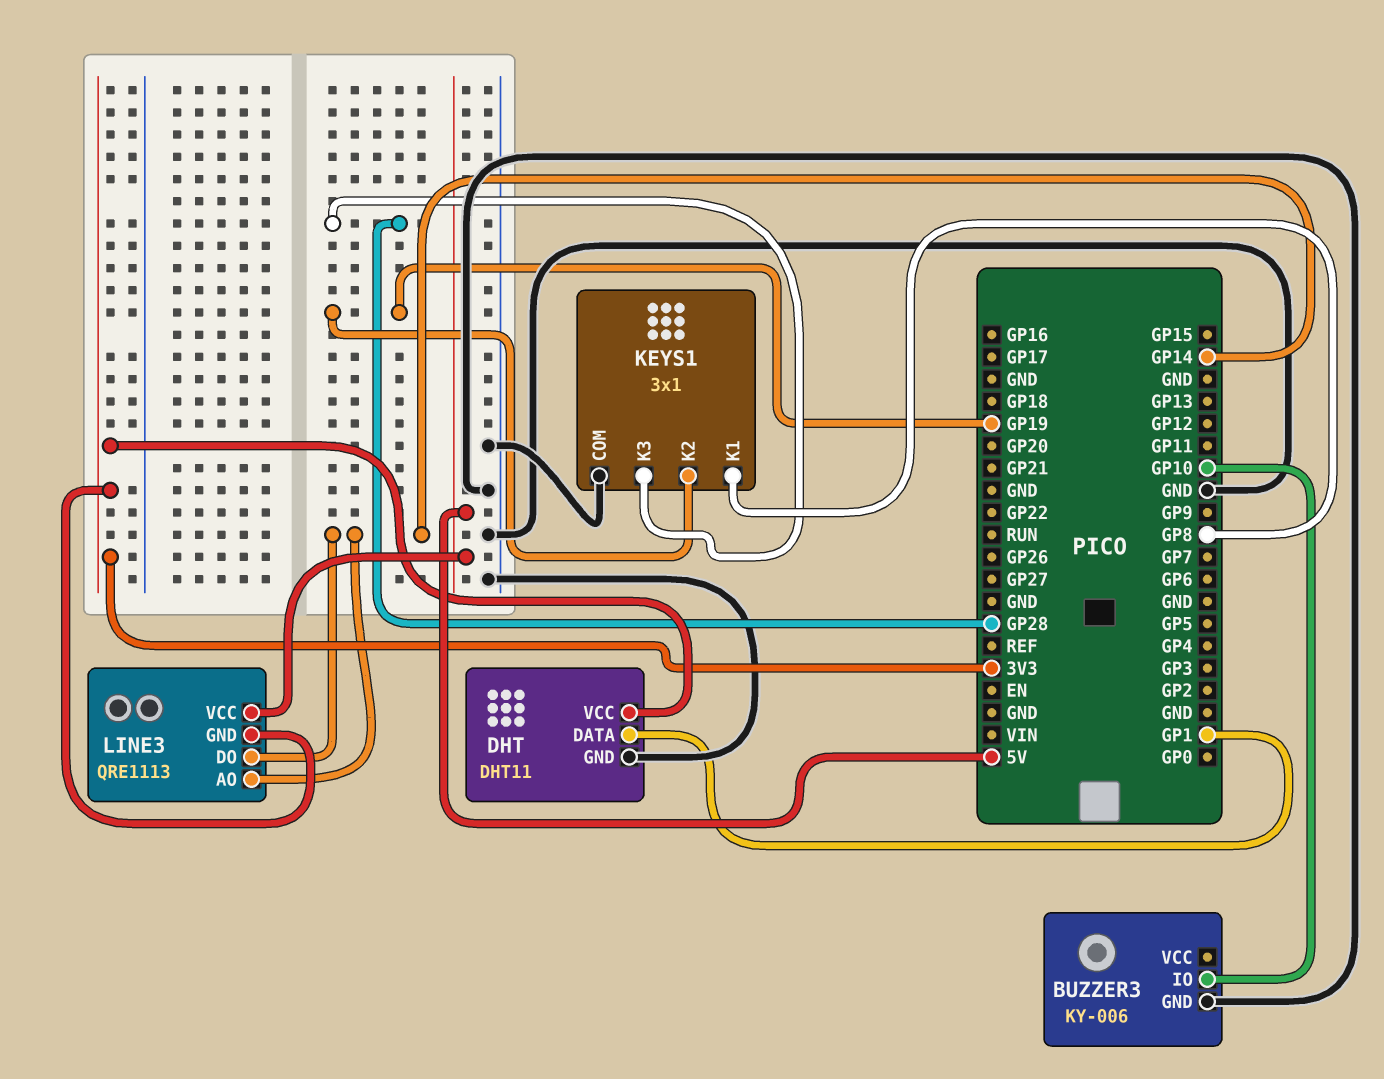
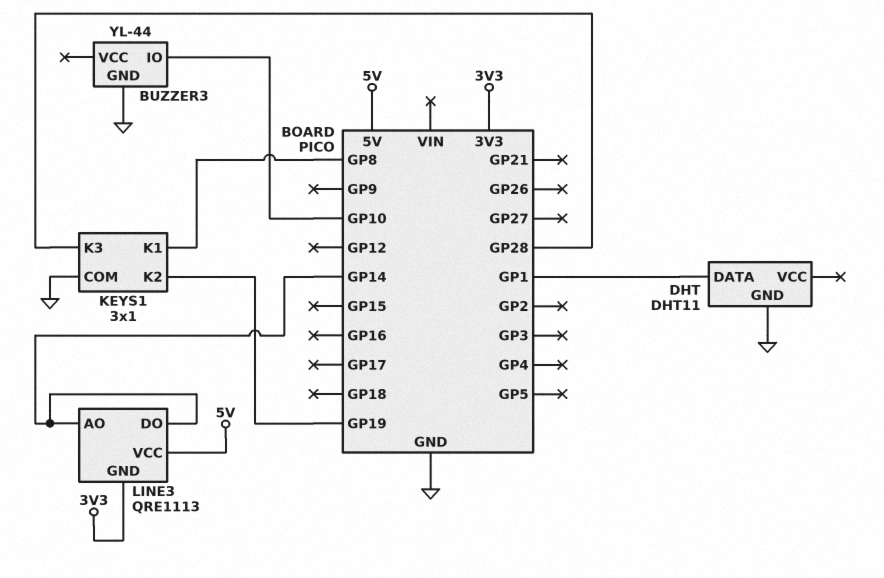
BUZZER3: KY-006 -> YL-44
DHT pin VCC: 3V3 -> none

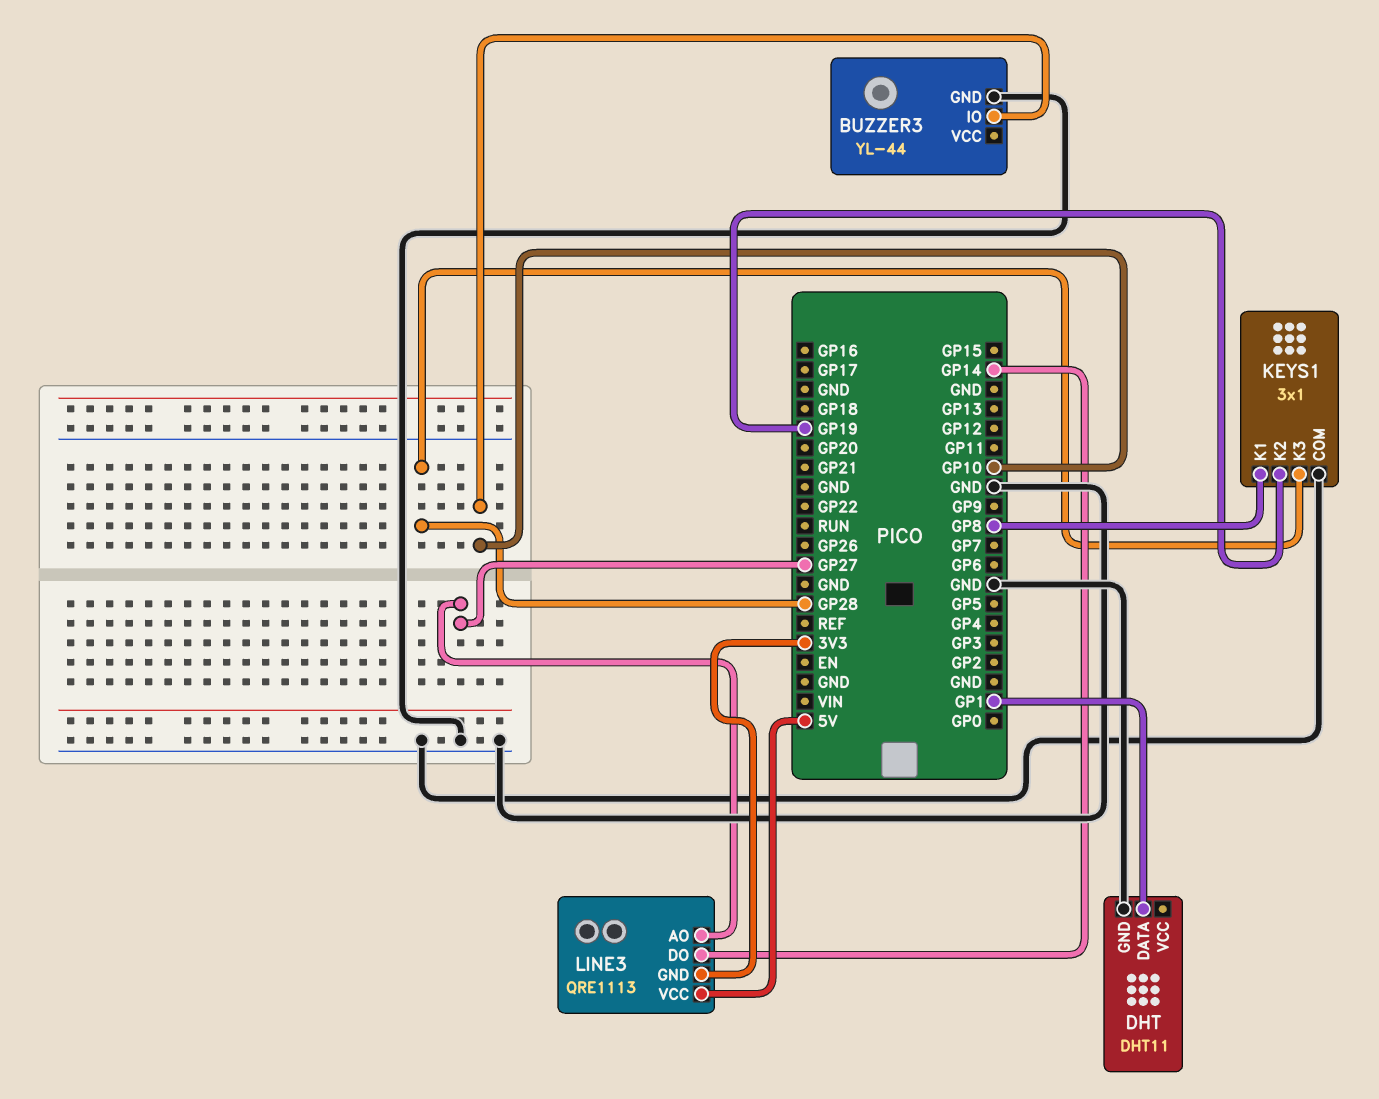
LINE3 pin AO: GP14 -> GP27

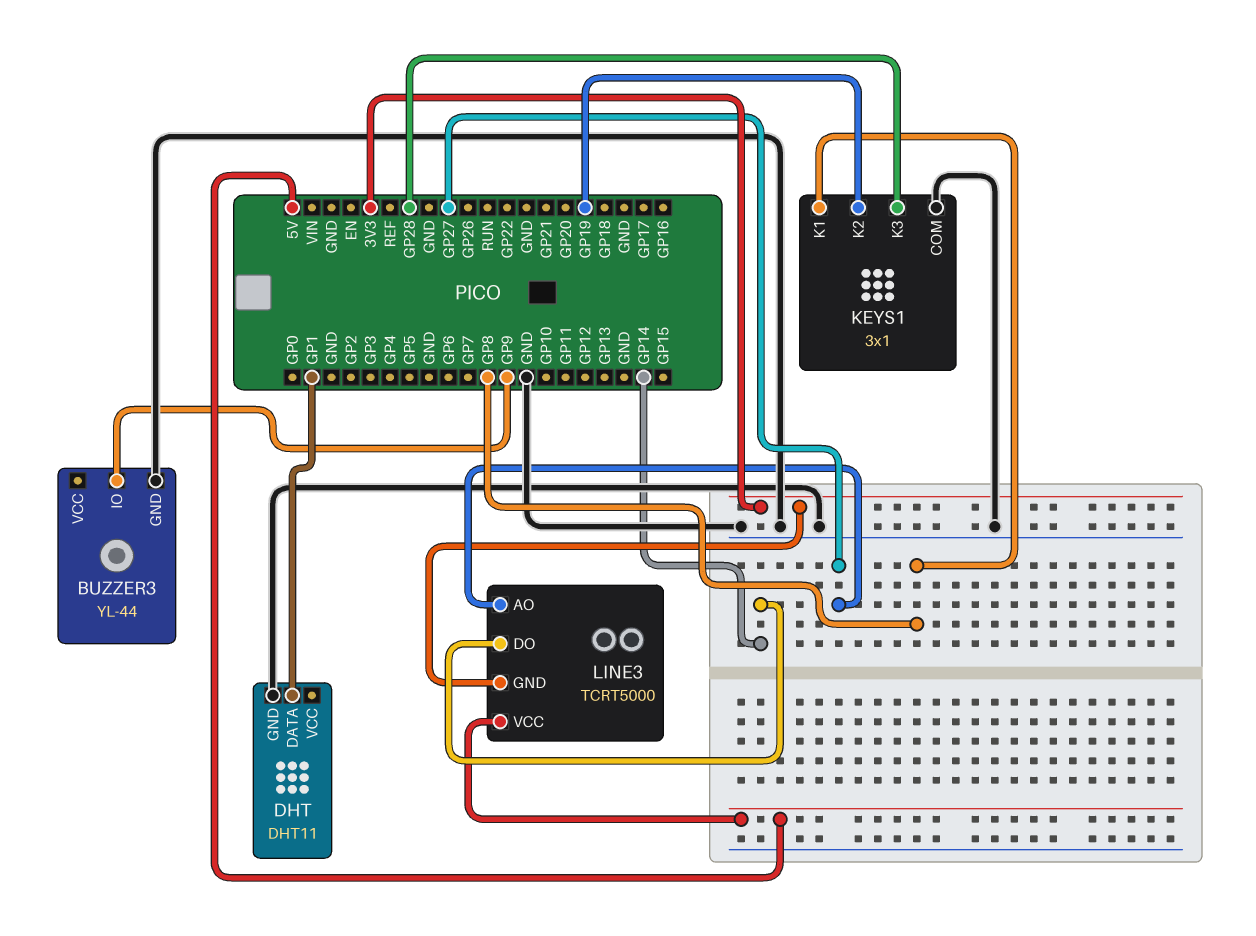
BUZZER3 pin IO: GP10 -> GP9
LINE3: QRE1113 -> TCRT5000

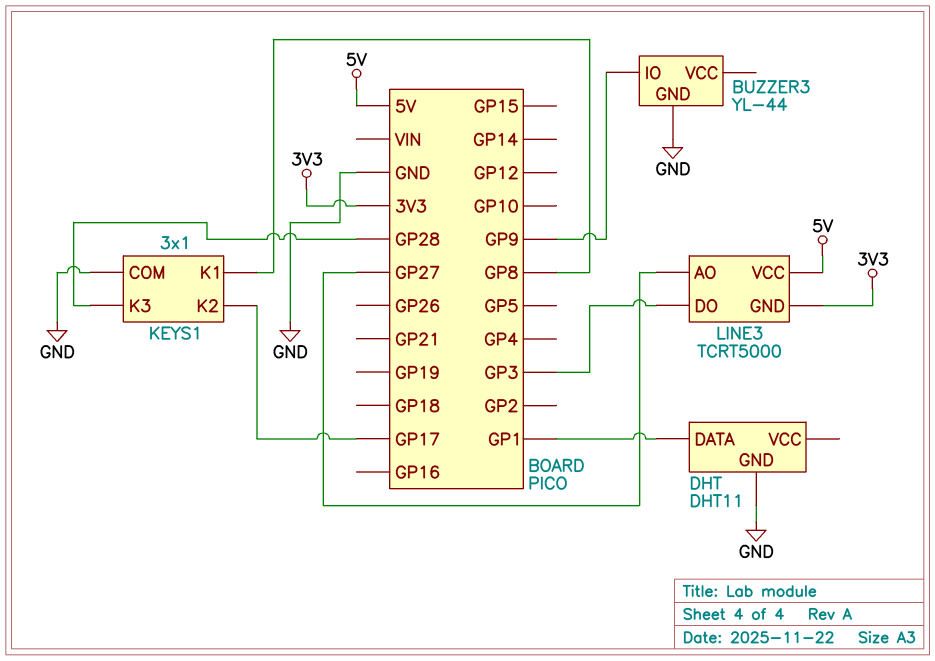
KEYS1 pin K2: GP19 -> GP17
LINE3 pin DO: GP14 -> GP3

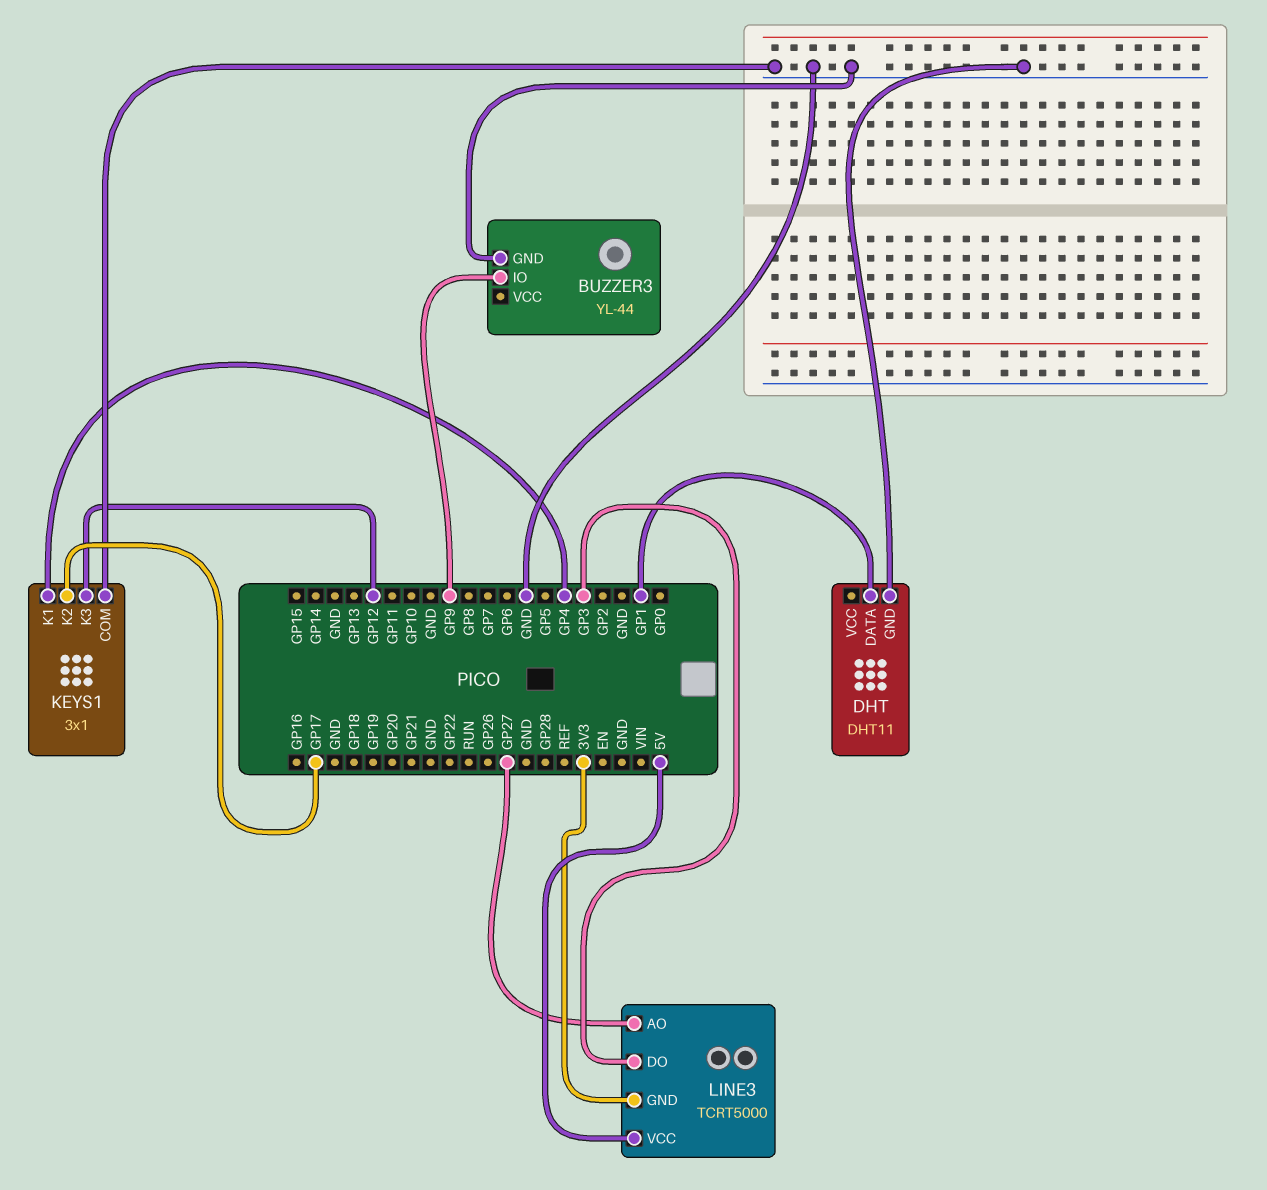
KEYS1 pin K1: GP8 -> GP4
KEYS1 pin K3: GP28 -> GP12

